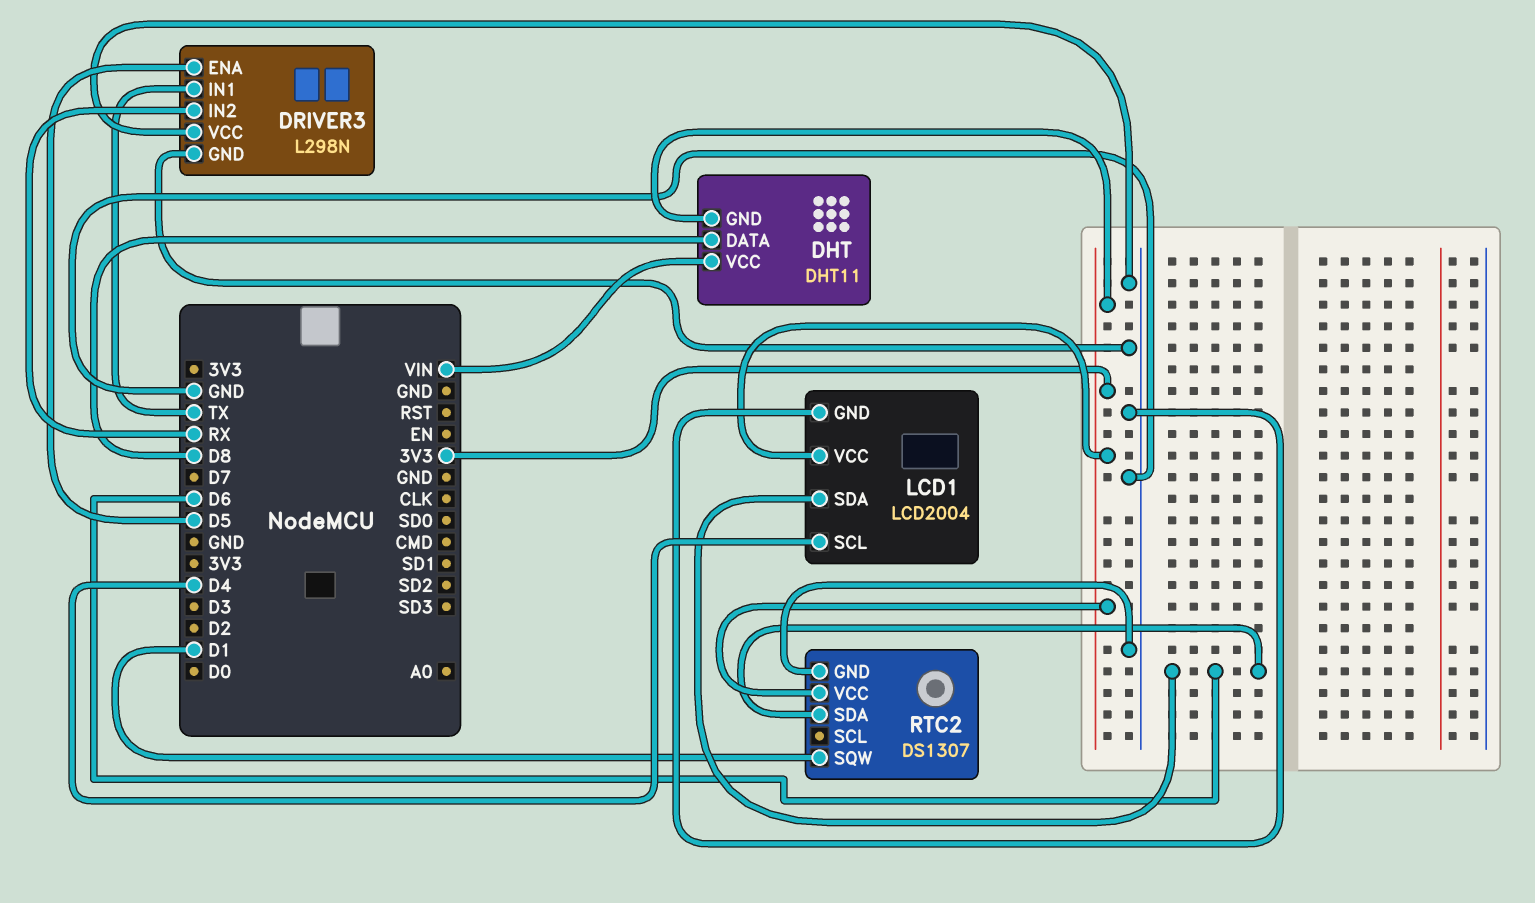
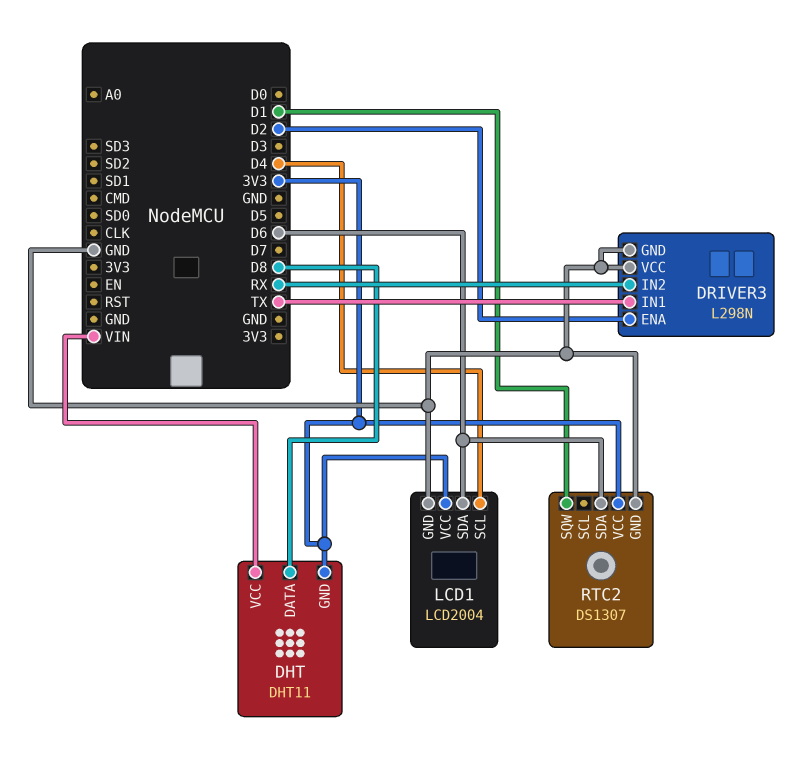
DRIVER3 pin ENA: D5 -> D2

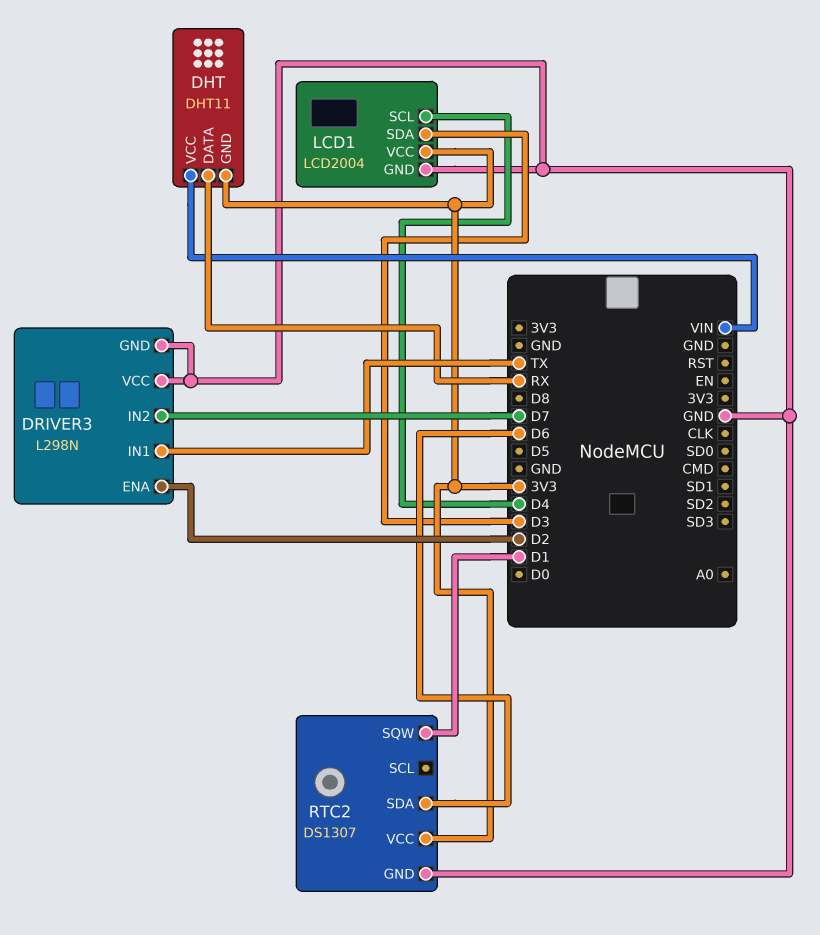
DHT pin DATA: D8 -> RX
DRIVER3 pin IN2: RX -> D7
LCD1 pin SDA: D6 -> D3

